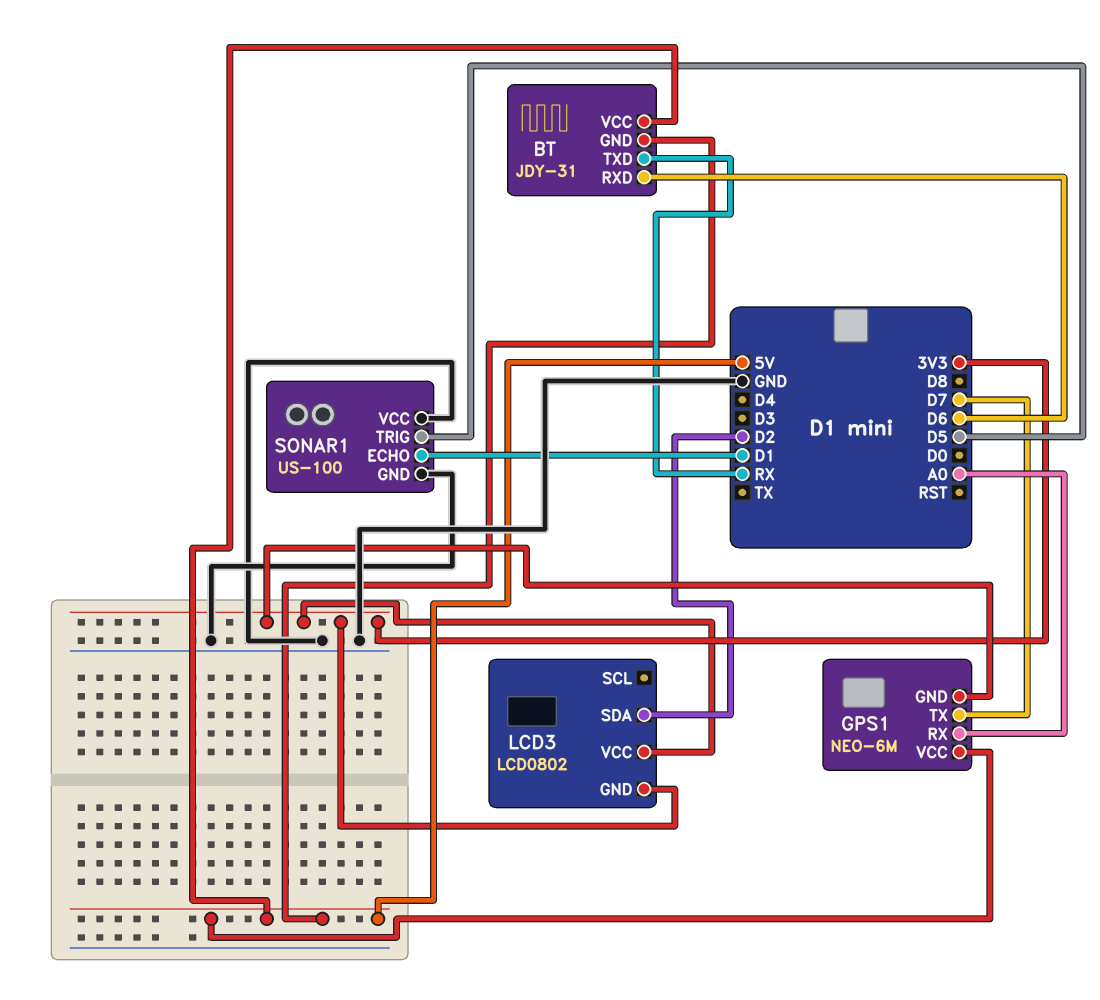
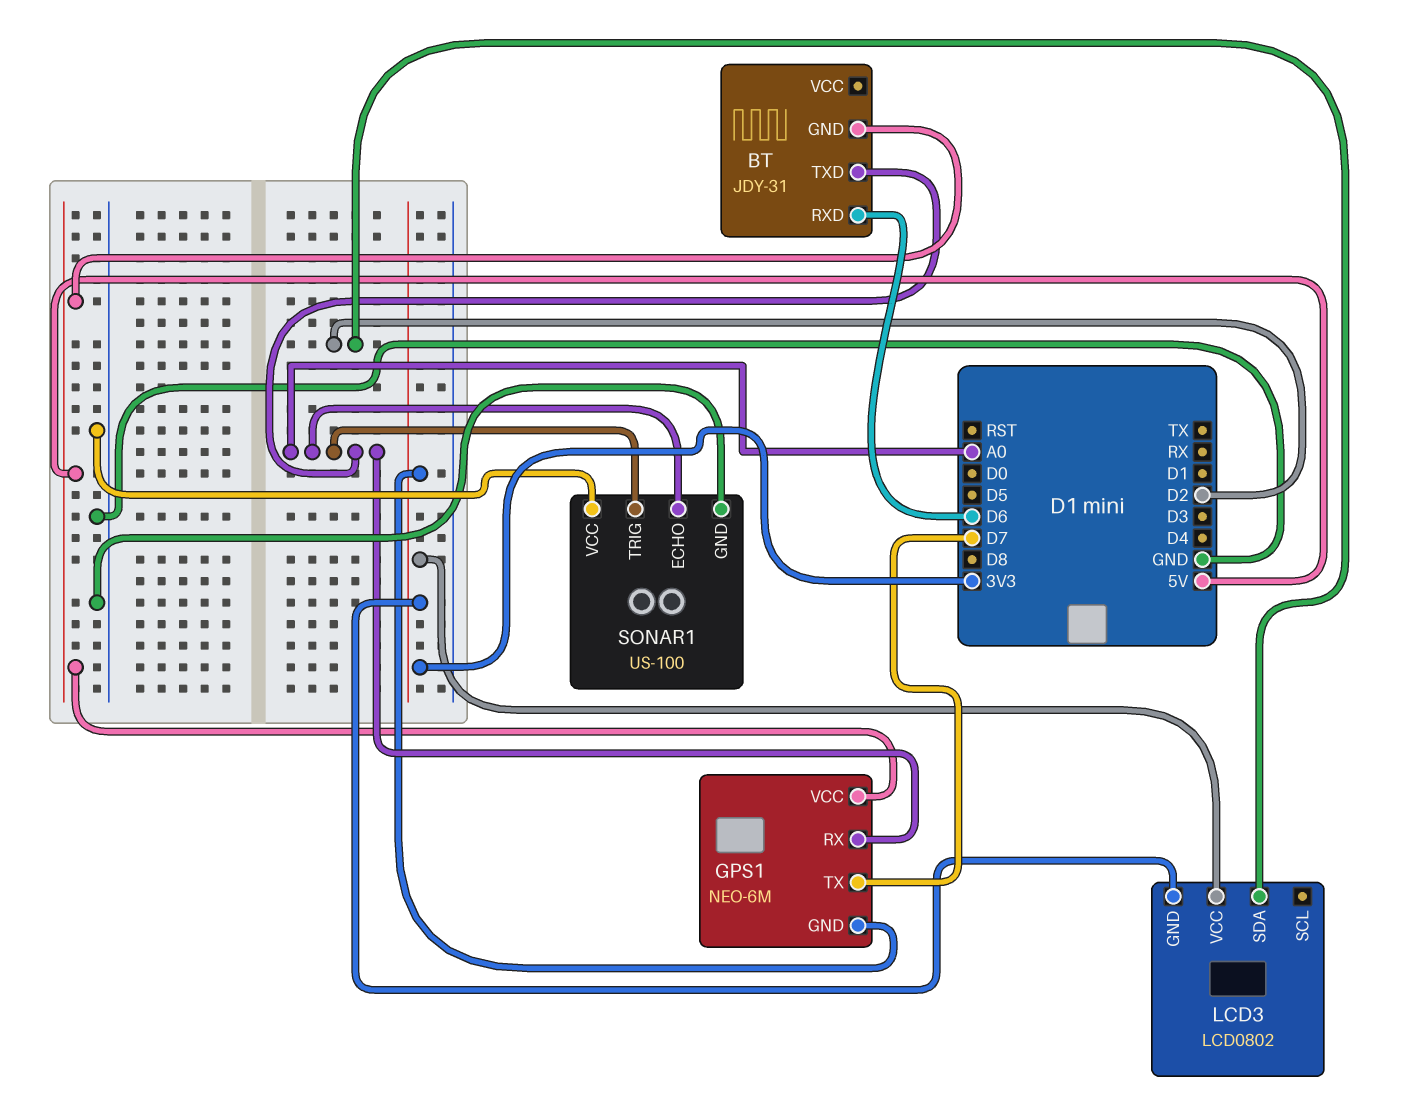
BT pin TXD: RX -> A0
BT pin VCC: 5V -> none
SONAR1 pin ECHO: D1 -> A0
SONAR1 pin TRIG: D5 -> A0

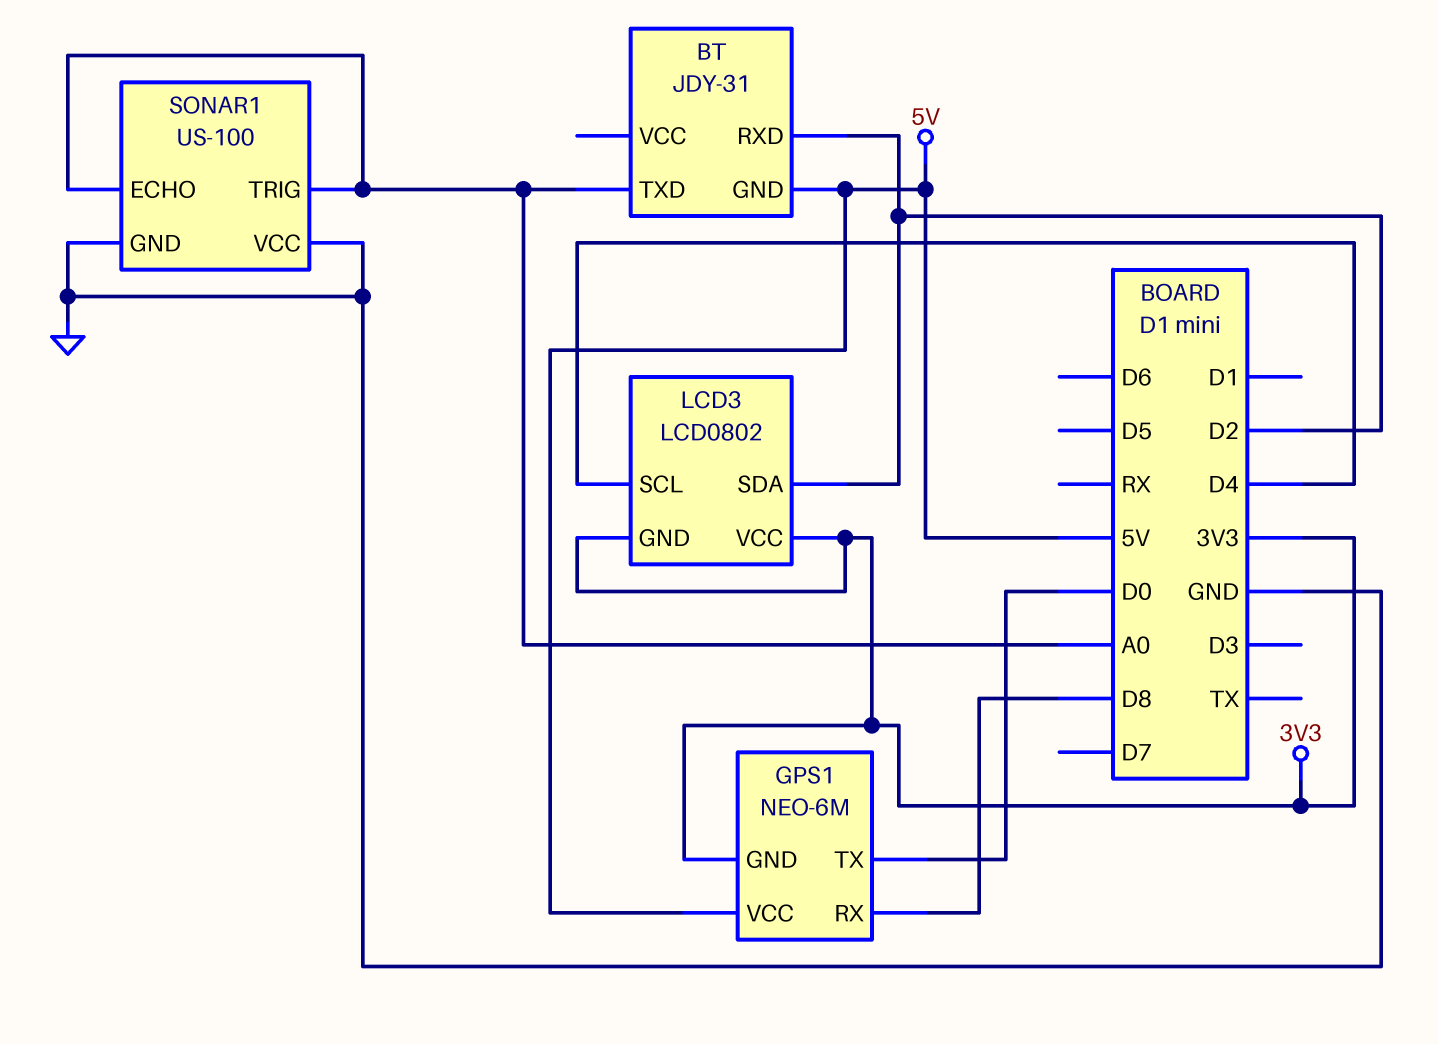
BT pin RXD: D6 -> D2
GPS1 pin RX: A0 -> D8
GPS1 pin TX: D7 -> D0
LCD3 pin SCL: none -> D4

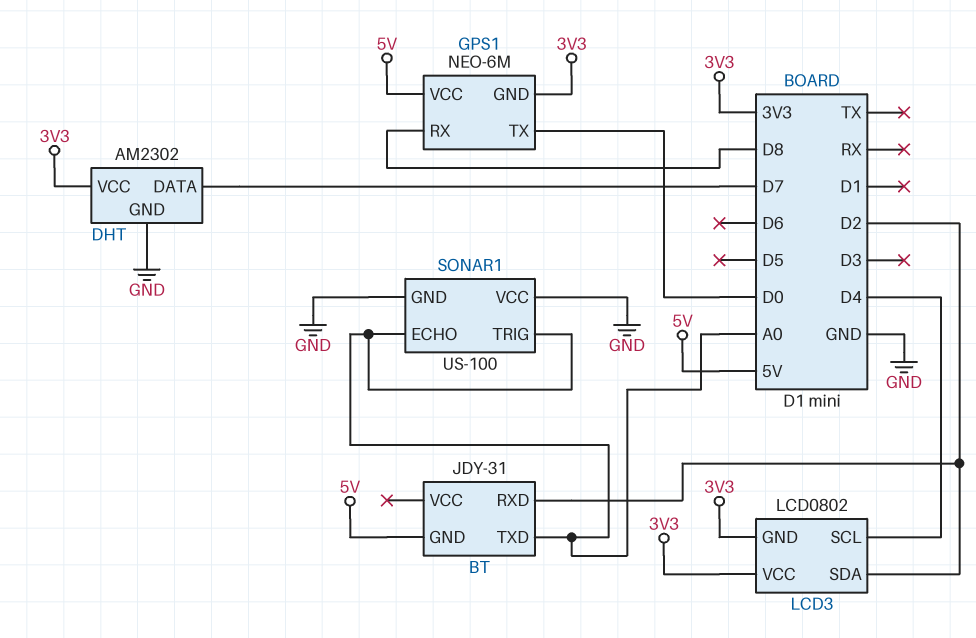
DHT: none -> AM2302
DHT pin DATA: none -> D7
DHT pin GND: none -> GND
DHT pin VCC: none -> 3V3

